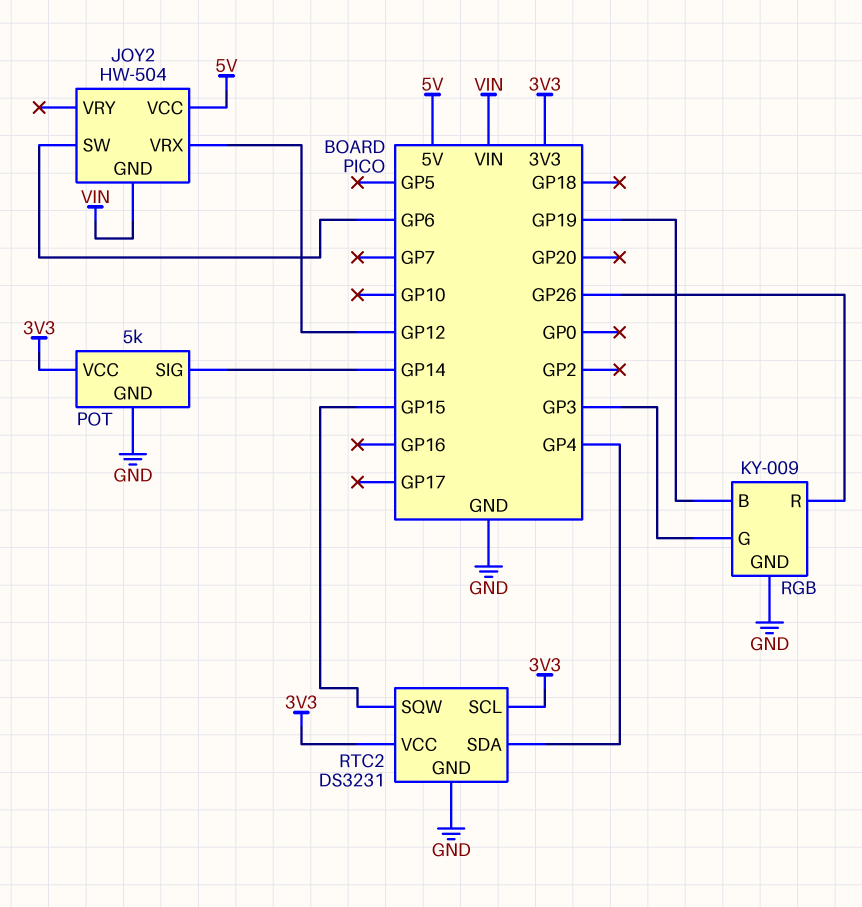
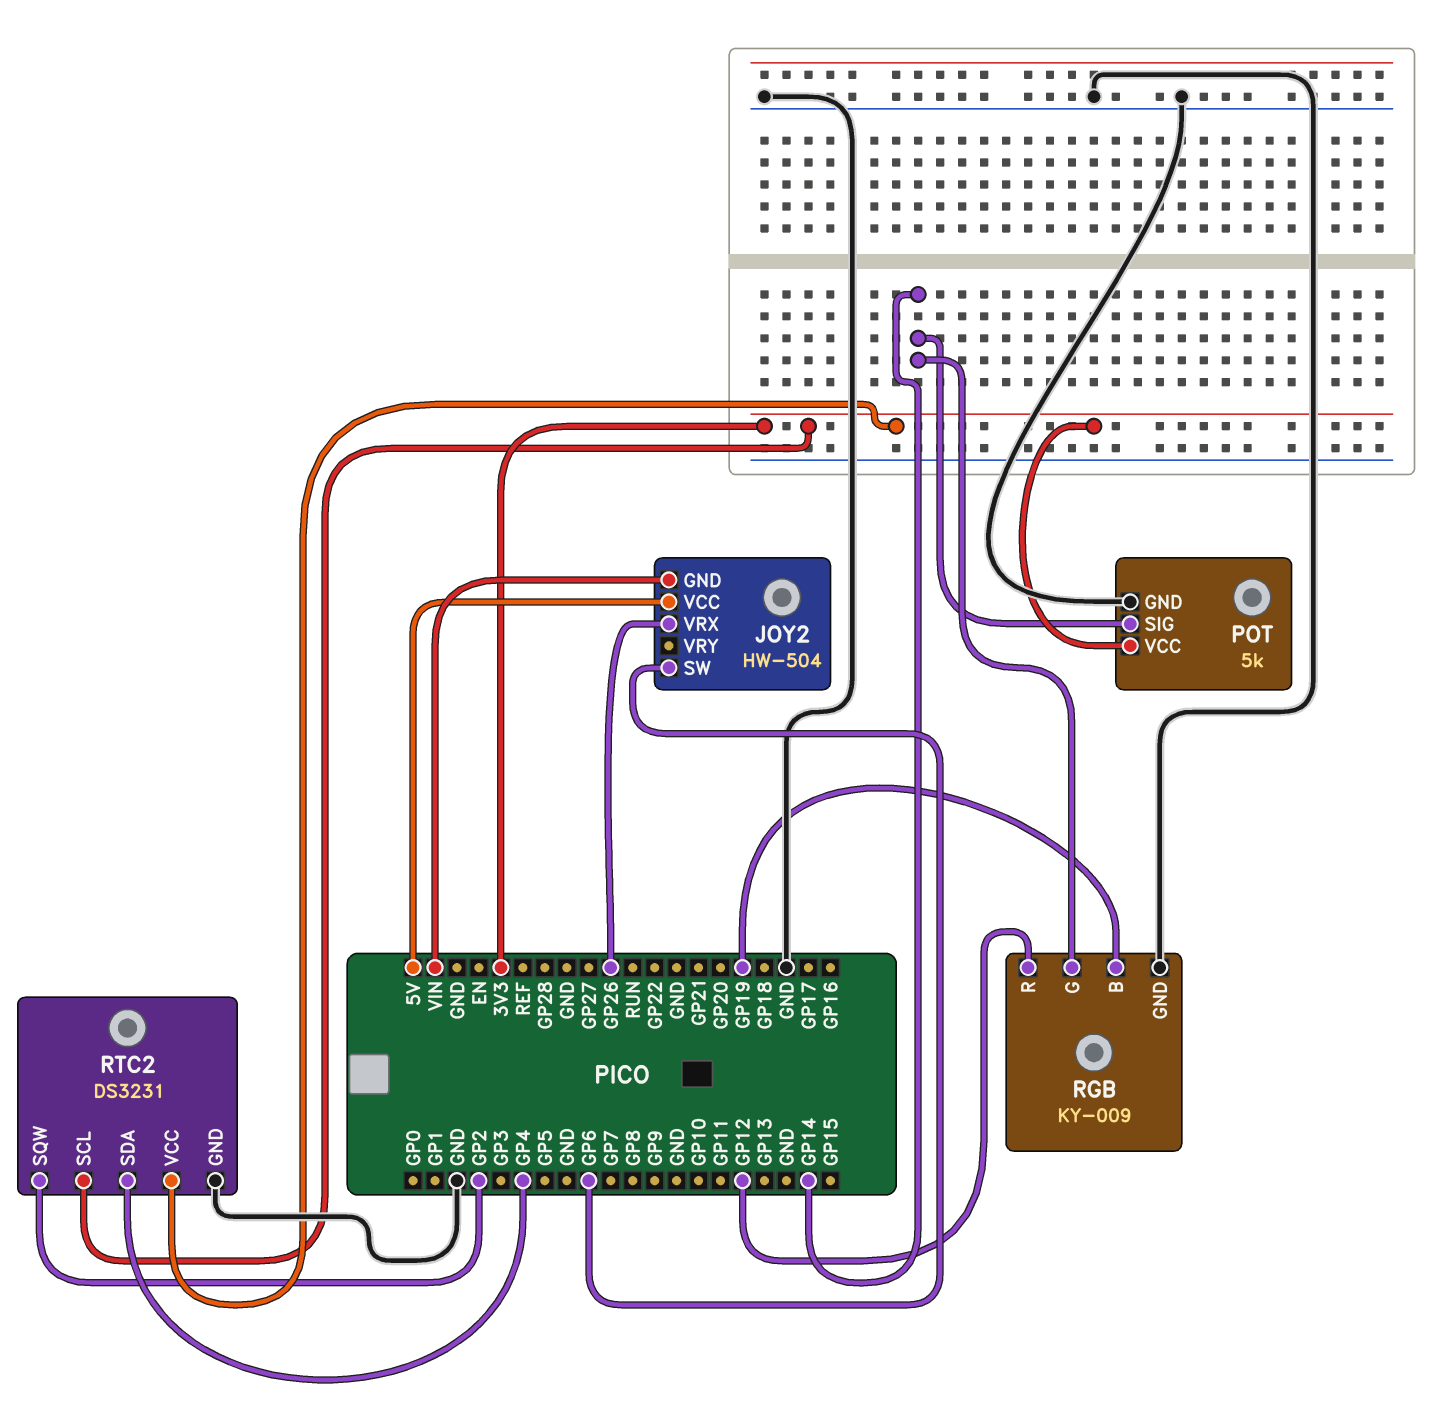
JOY2 pin VRX: GP12 -> GP26
RGB pin G: GP3 -> GP14
RGB pin R: GP26 -> GP12
RTC2 pin SQW: GP15 -> GP2

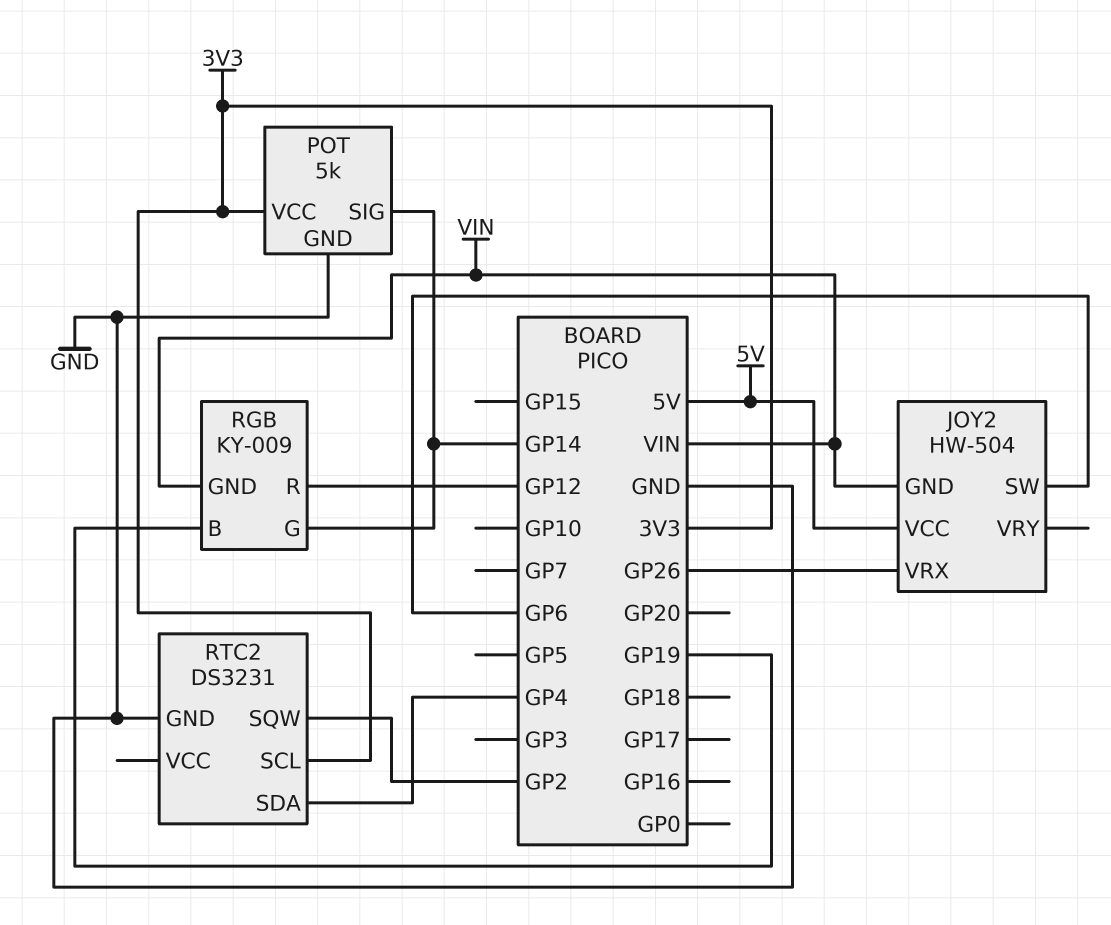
RGB pin GND: GND -> VIN
RTC2 pin VCC: 3V3 -> none

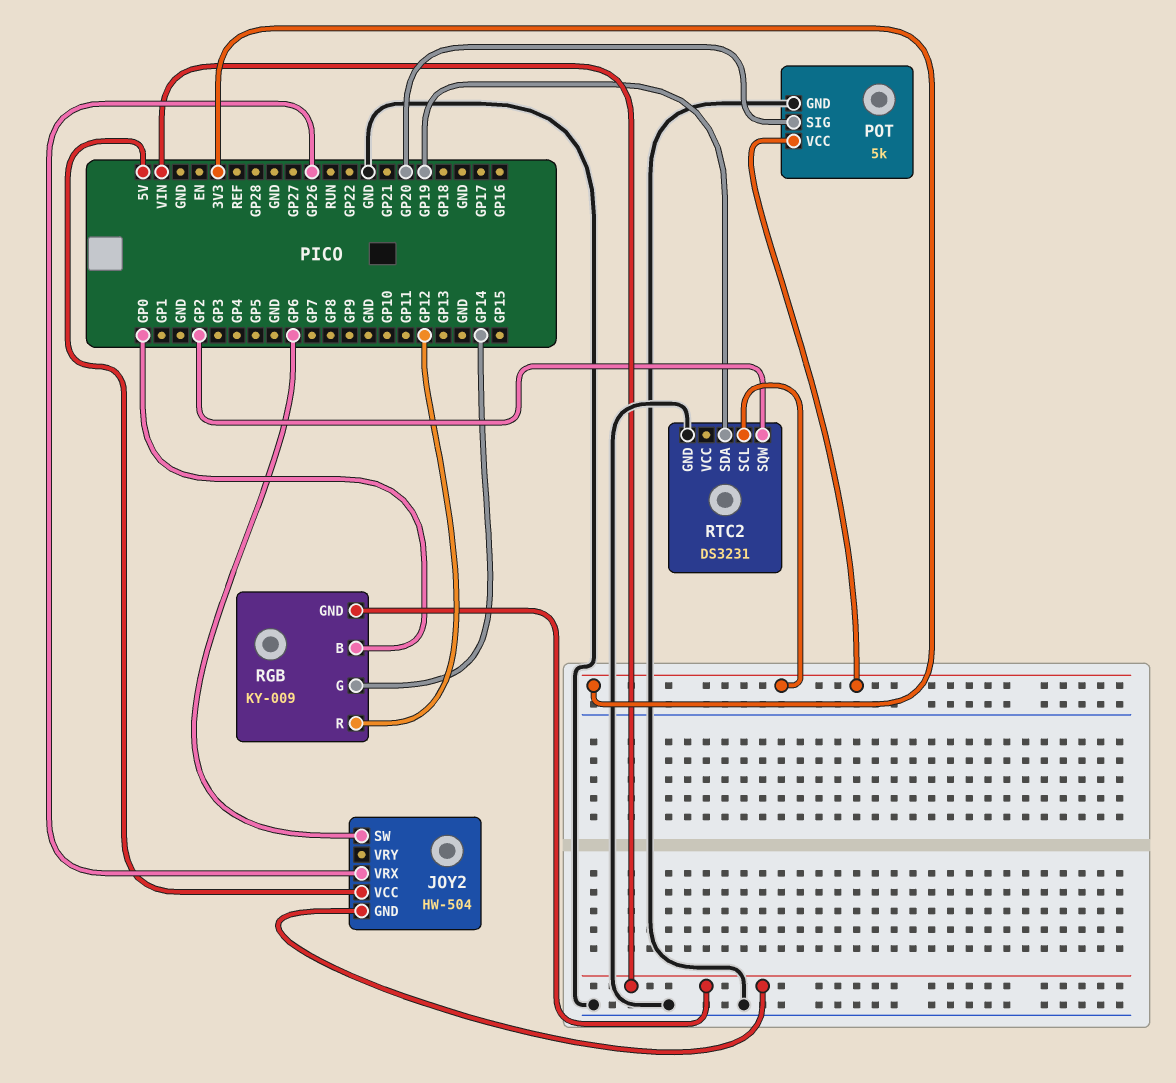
POT pin SIG: GP14 -> GP20
RGB pin B: GP19 -> GP0
RTC2 pin SDA: GP4 -> GP19

